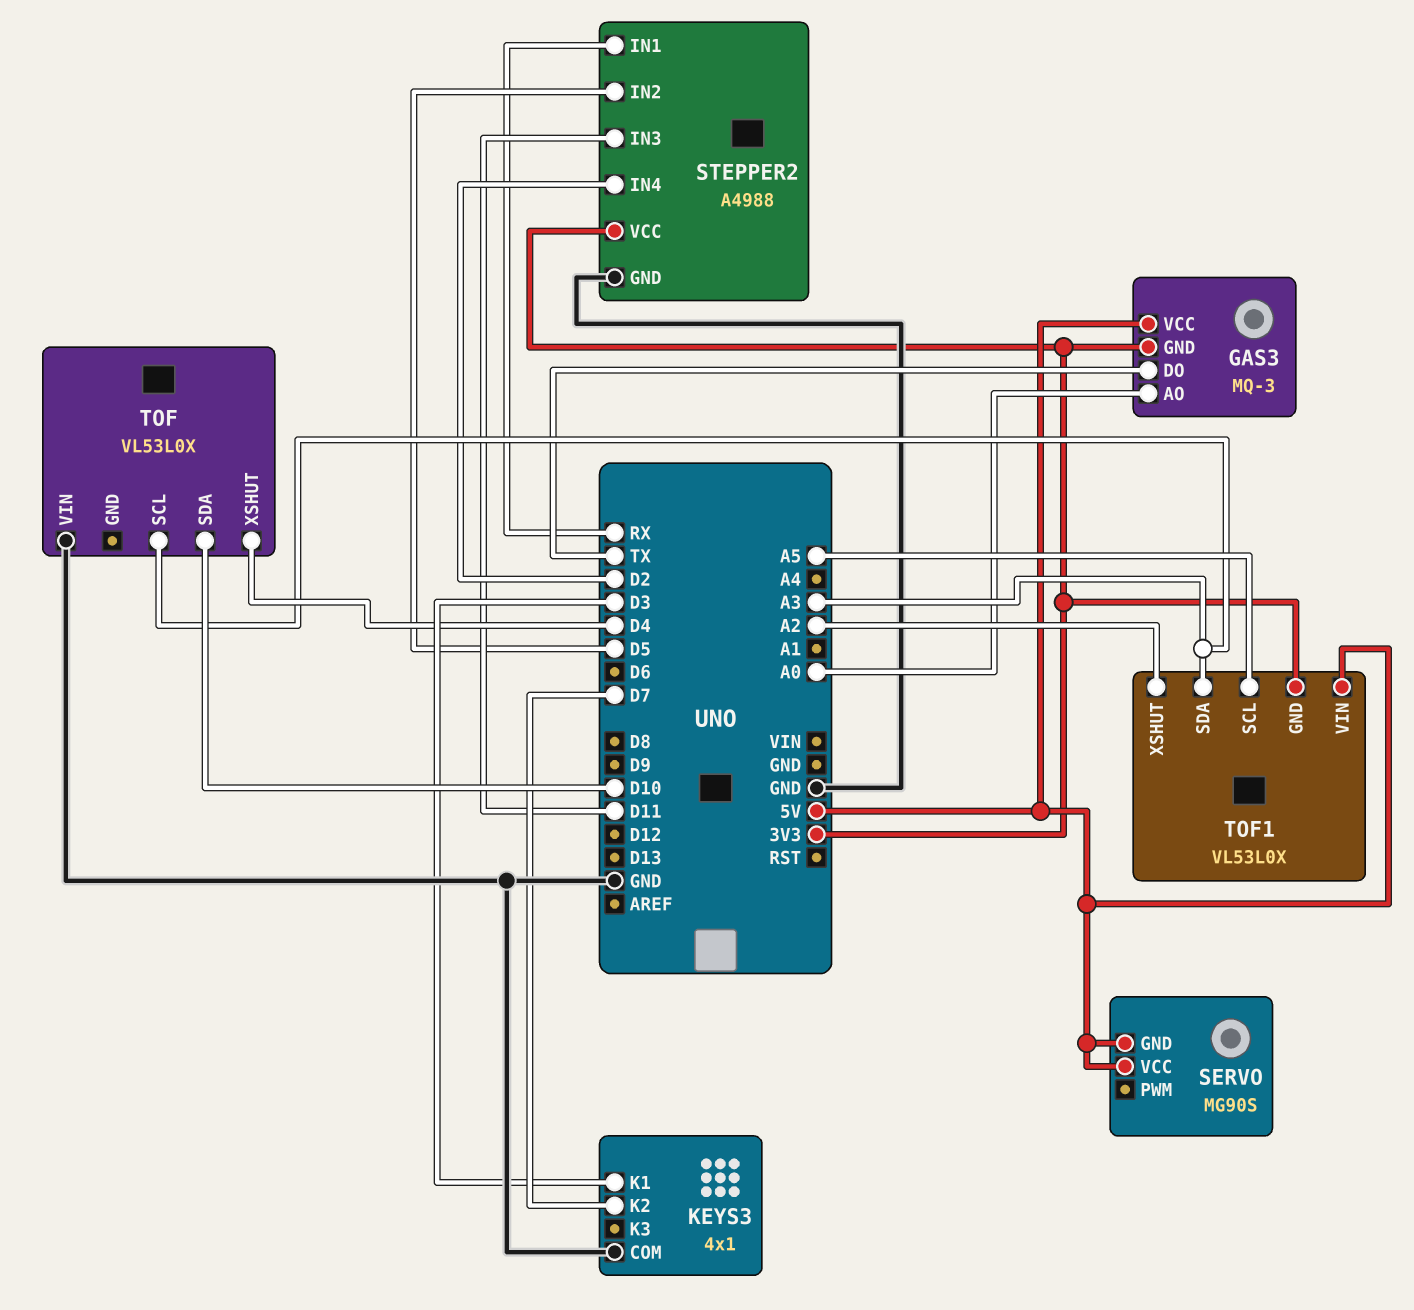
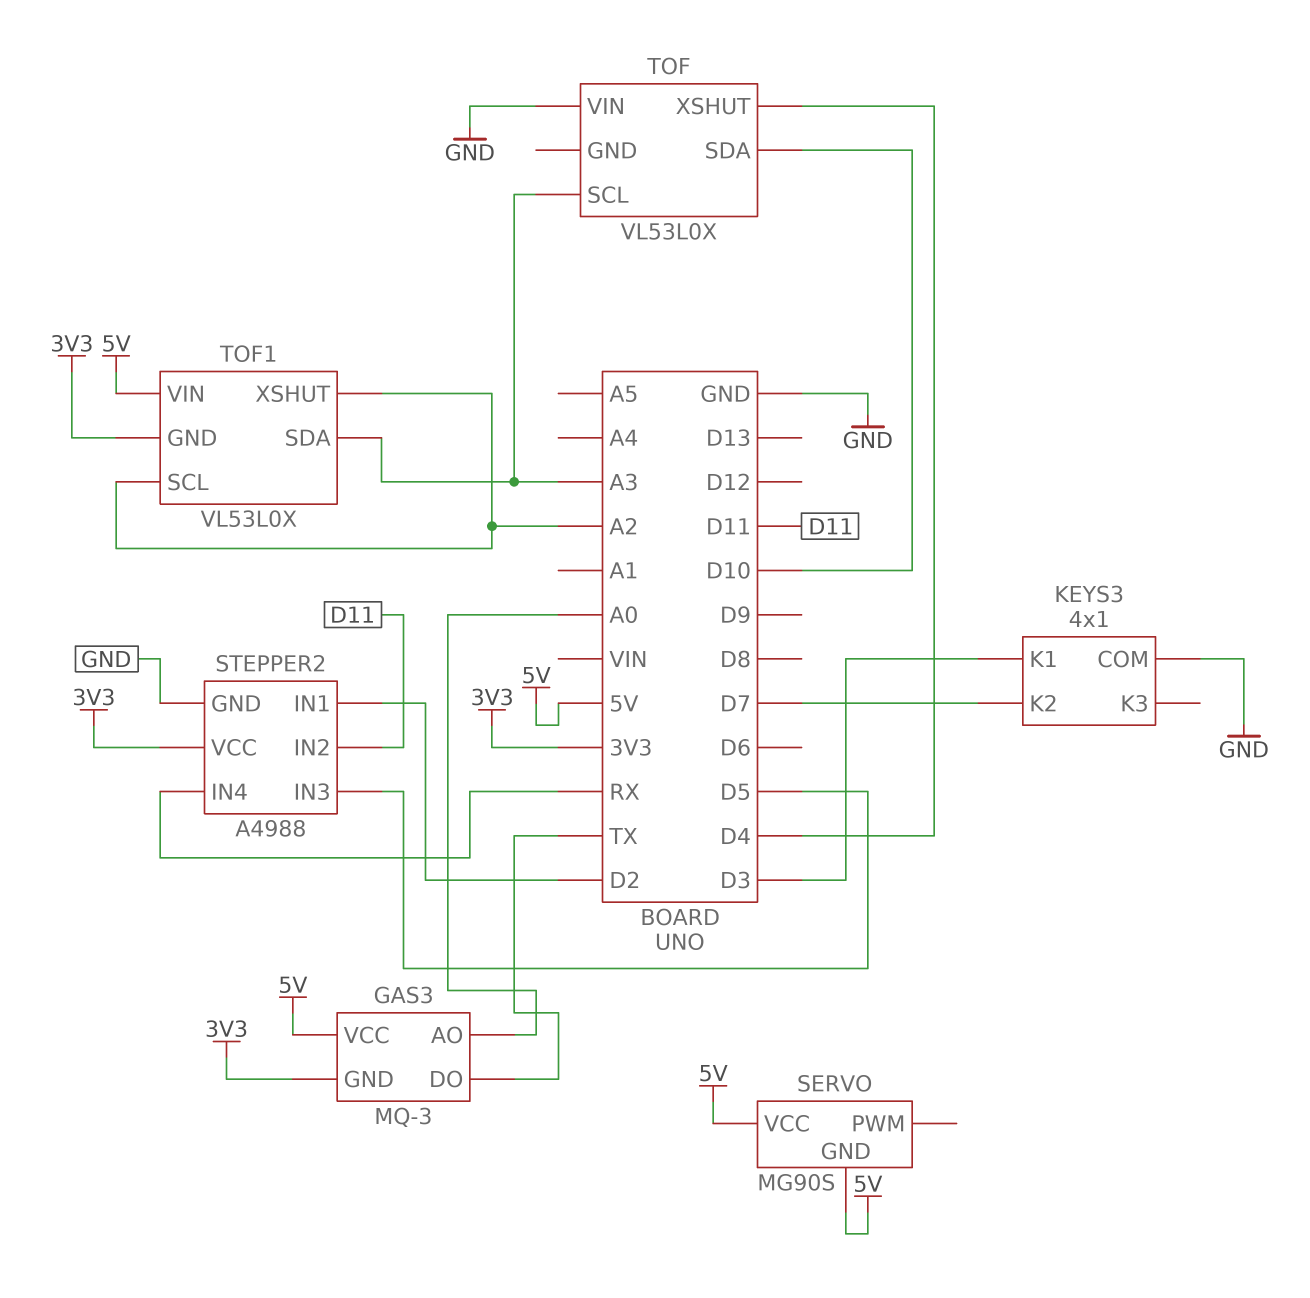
STEPPER2 pin IN1: RX -> D2
STEPPER2 pin IN2: D5 -> D11
STEPPER2 pin IN3: D11 -> D5
STEPPER2 pin IN4: D2 -> RX
TOF1 pin SCL: A5 -> A2

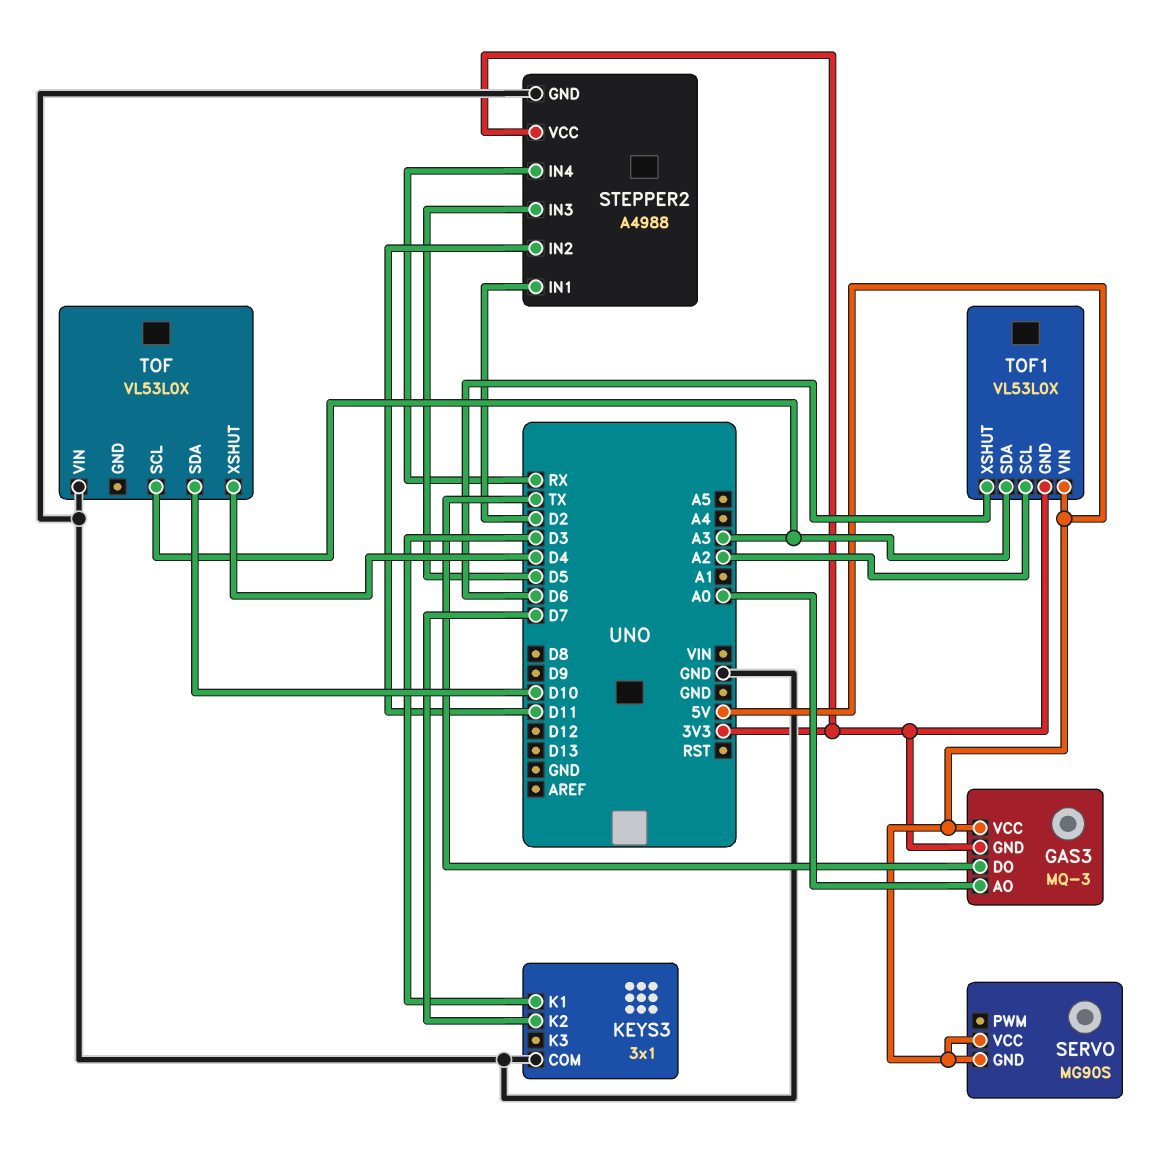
KEYS3: 4x1 -> 3x1
TOF1 pin XSHUT: A2 -> D6

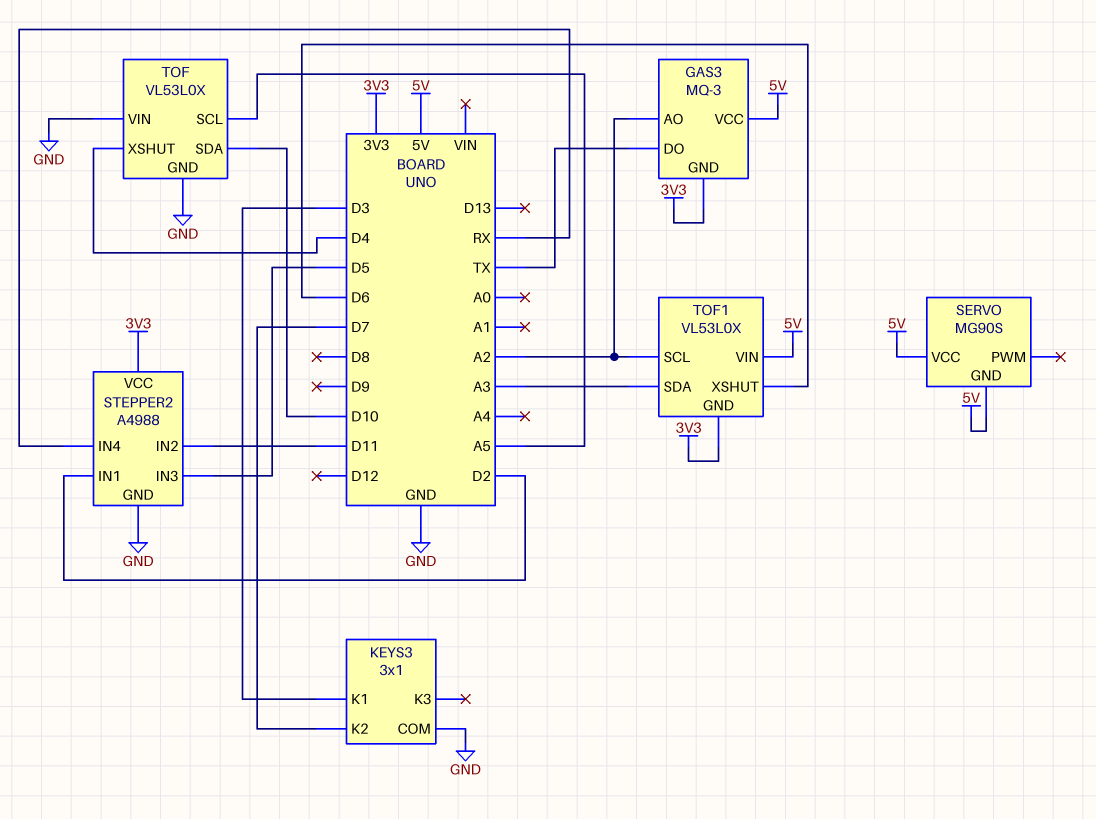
GAS3 pin AO: A0 -> A2
TOF pin GND: none -> GND
TOF pin SCL: A3 -> A5

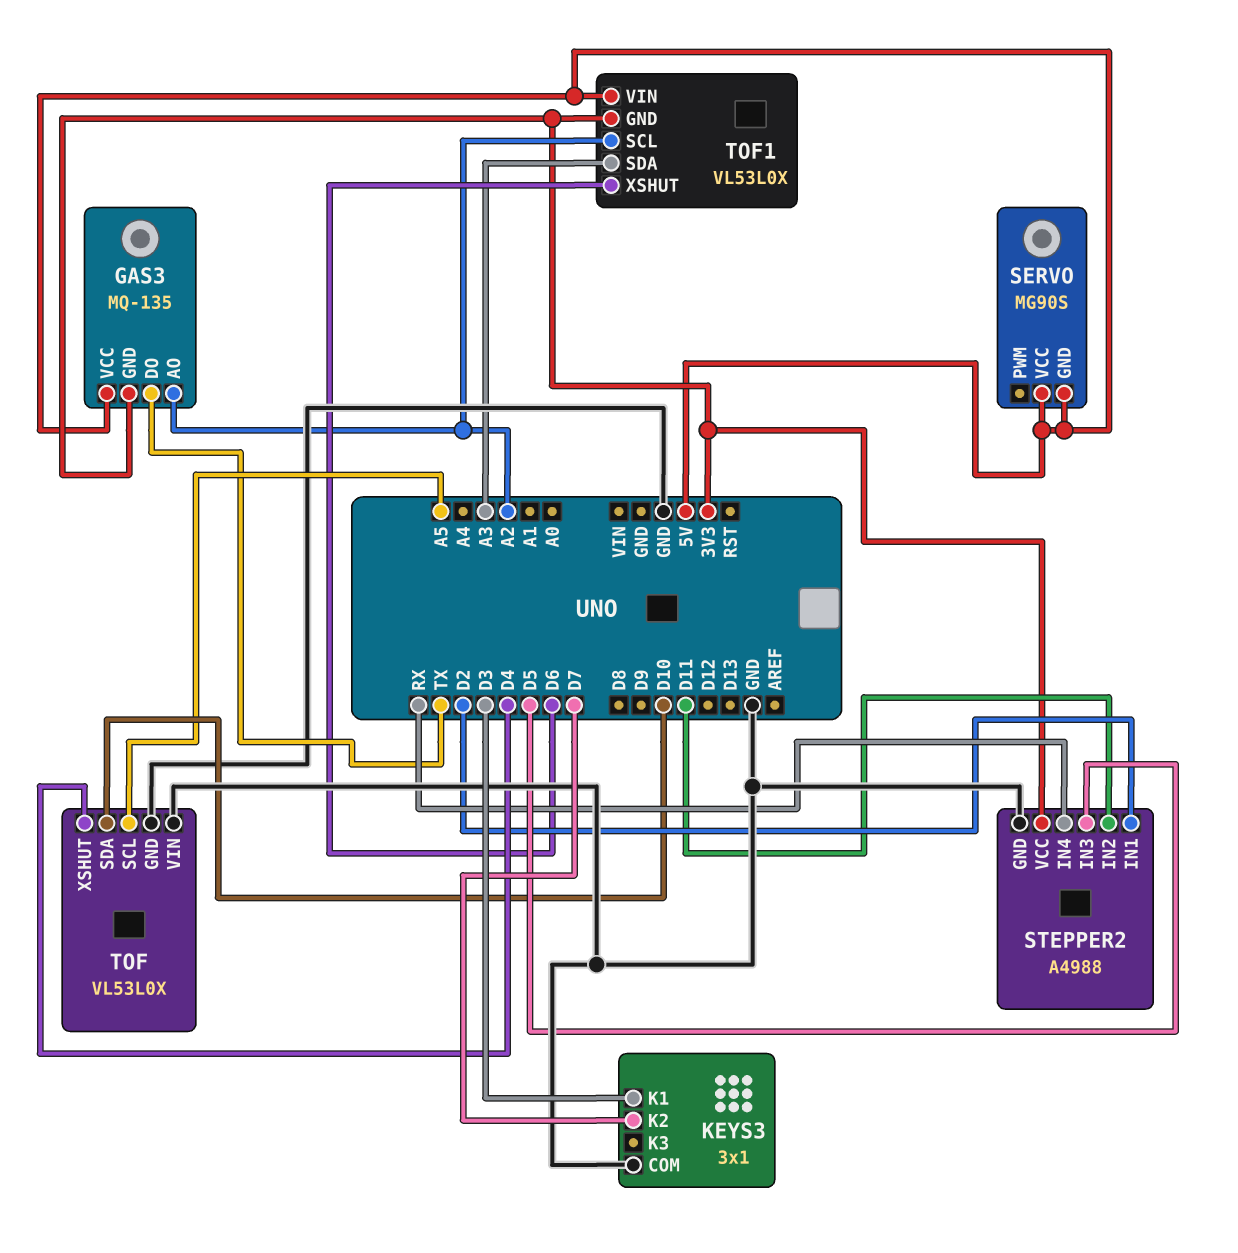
GAS3: MQ-3 -> MQ-135

